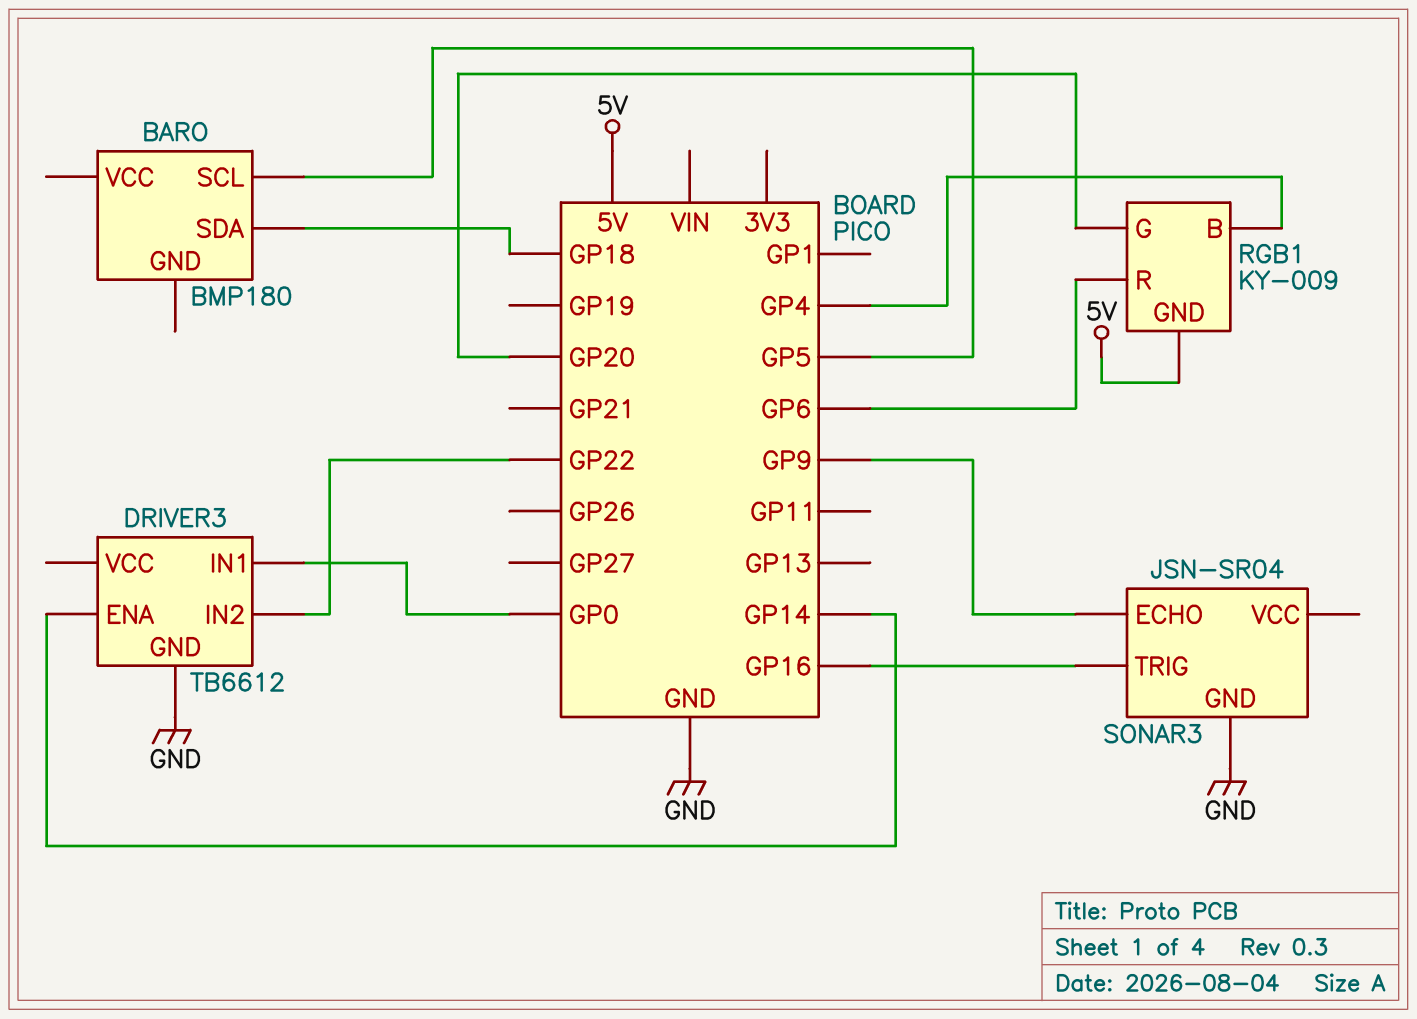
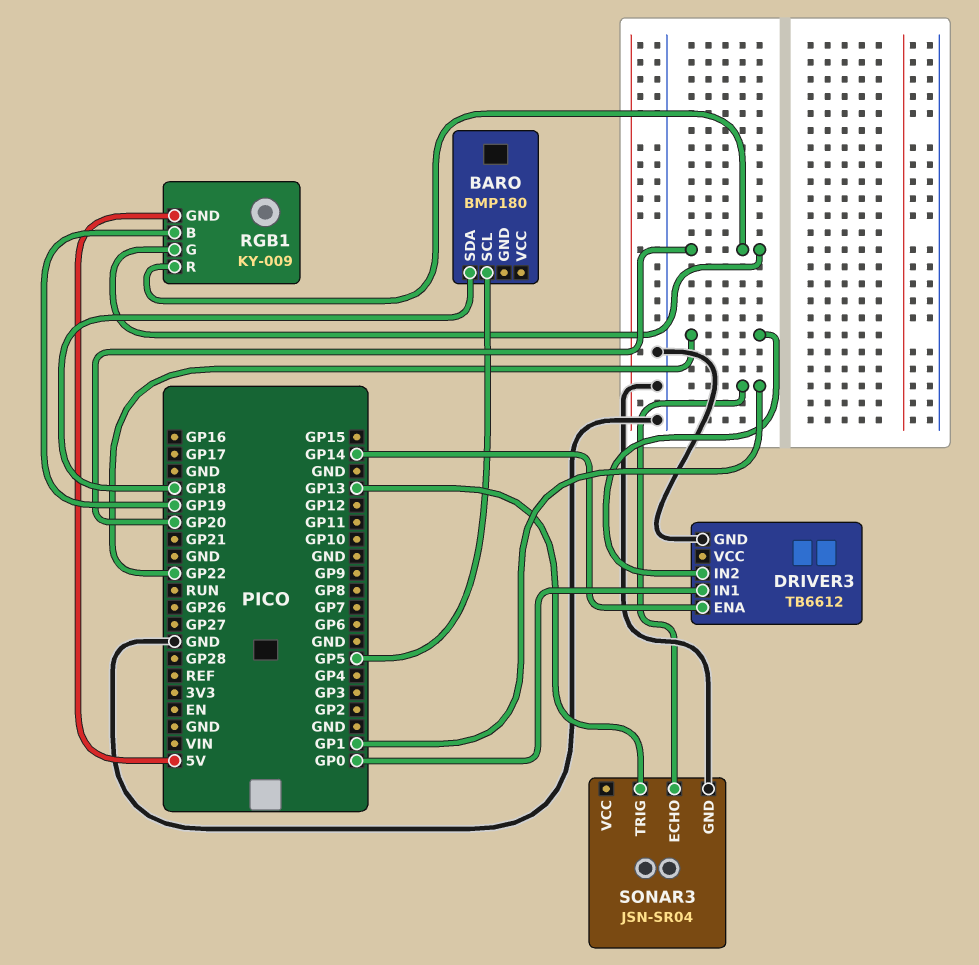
RGB1 pin B: GP4 -> GP19
RGB1 pin R: GP6 -> GP20
SONAR3 pin ECHO: GP9 -> GP1
SONAR3 pin TRIG: GP16 -> GP13

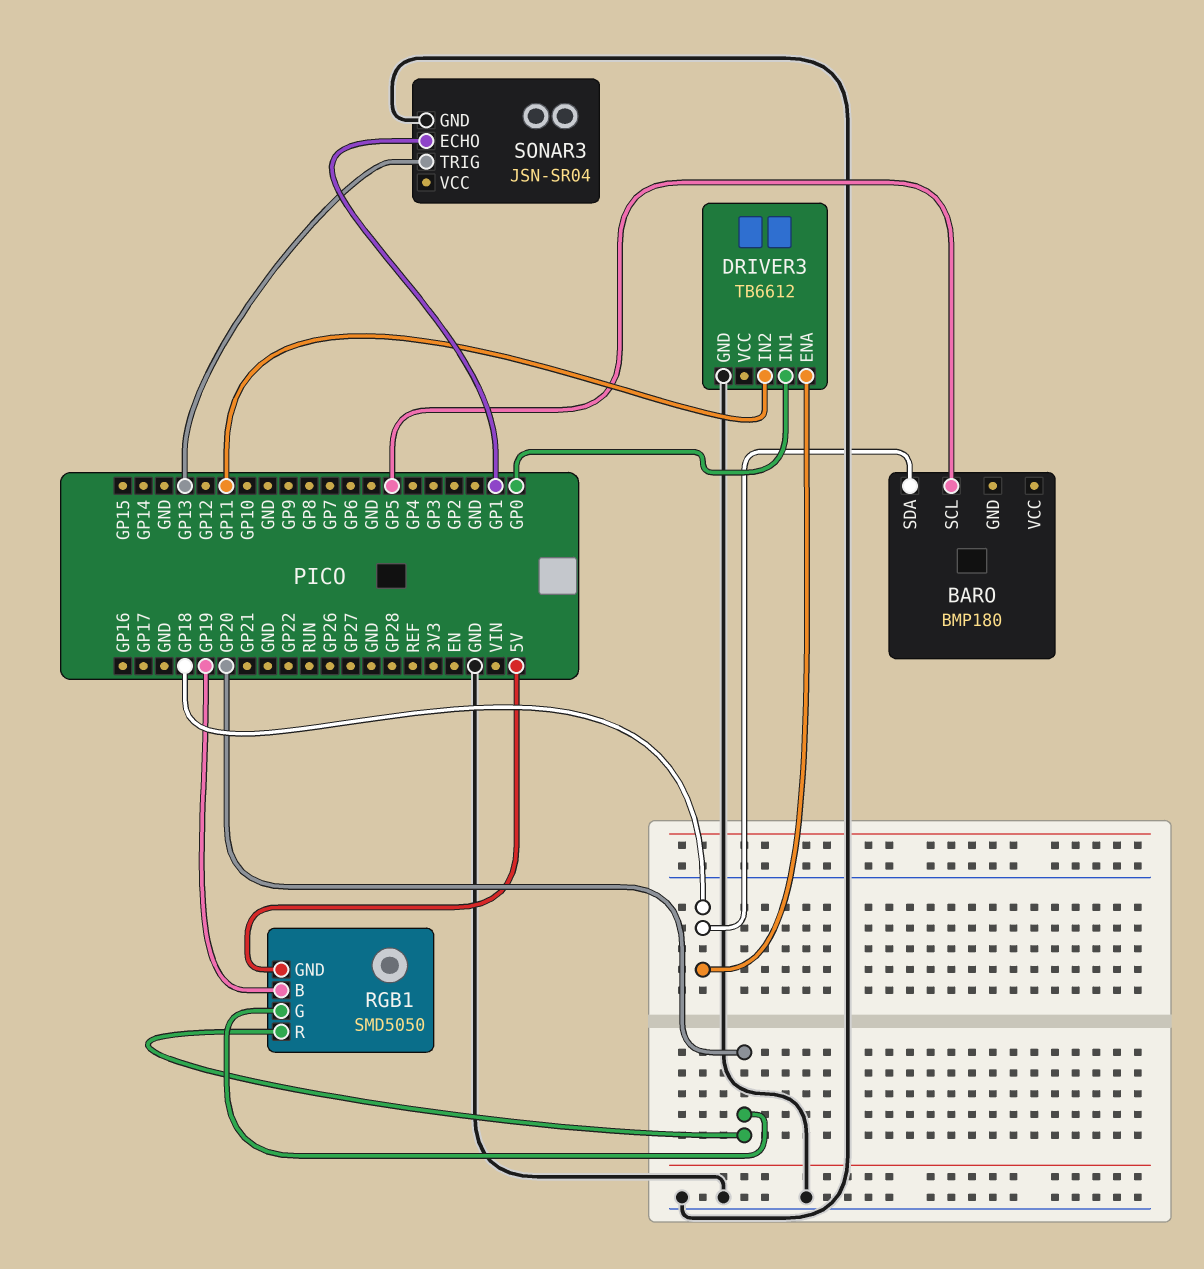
DRIVER3 pin ENA: GP14 -> GP18
DRIVER3 pin IN2: GP22 -> GP11
RGB1: KY-009 -> SMD5050

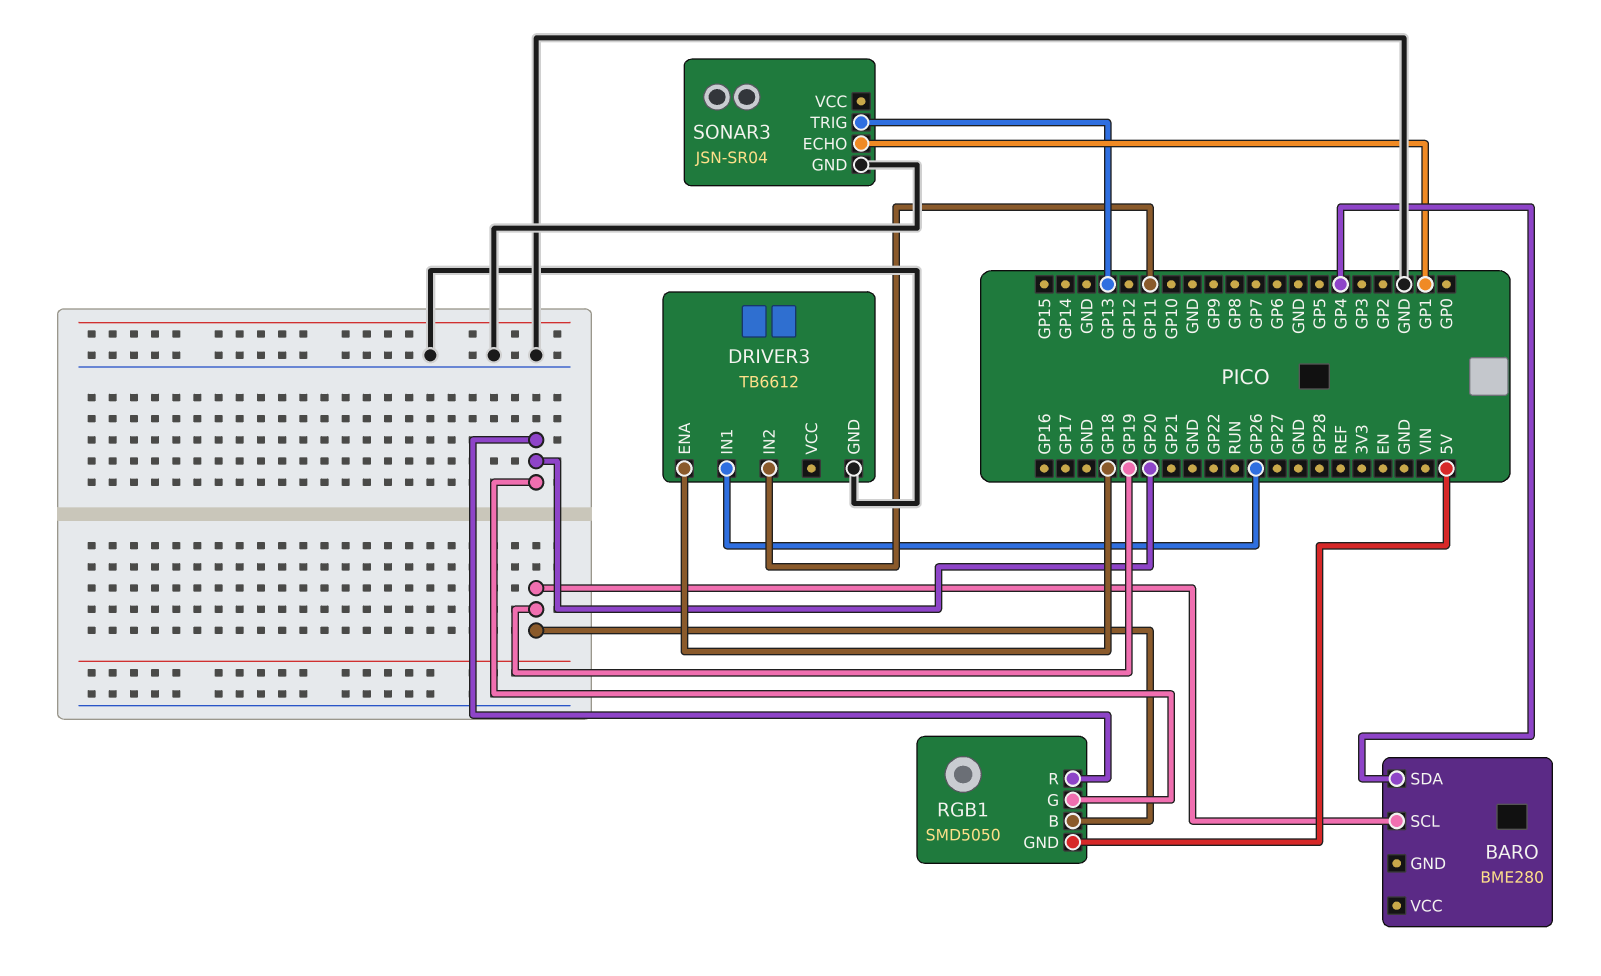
BARO: BMP180 -> BME280
BARO pin SCL: GP5 -> GP19
BARO pin SDA: GP18 -> GP4
DRIVER3 pin IN1: GP0 -> GP26

